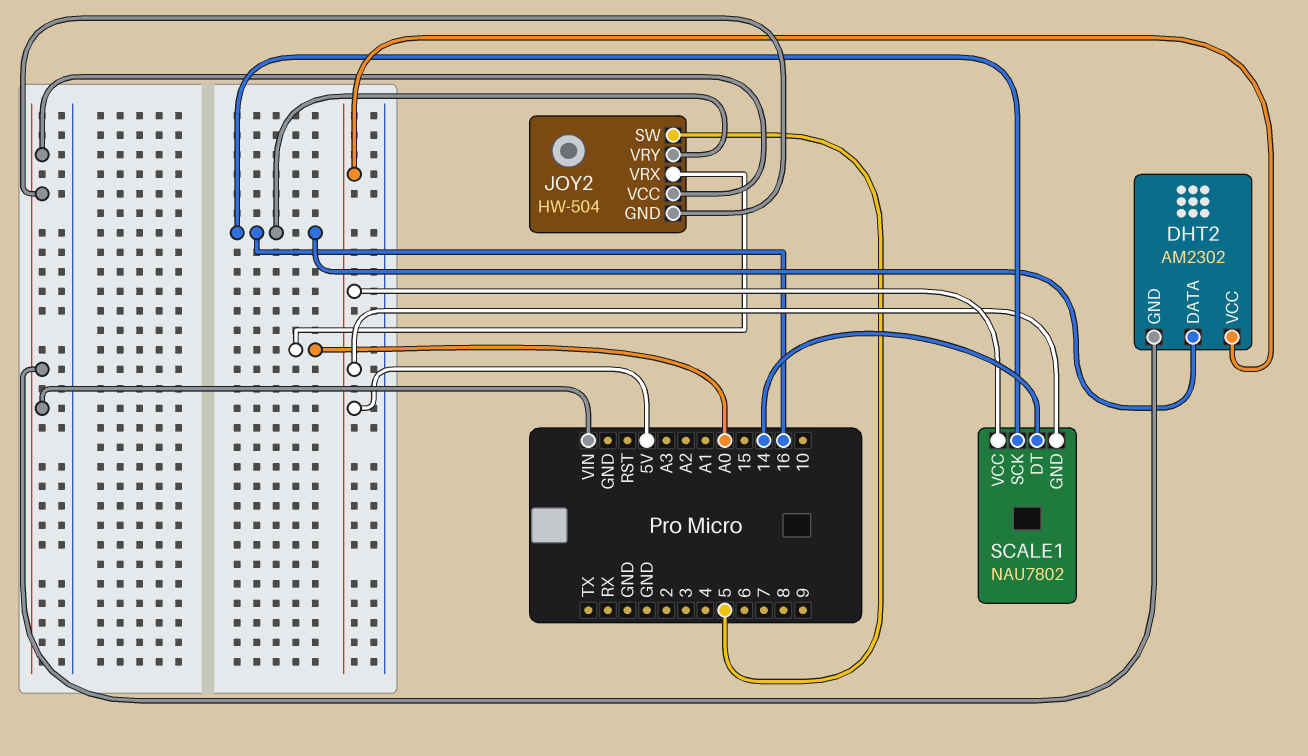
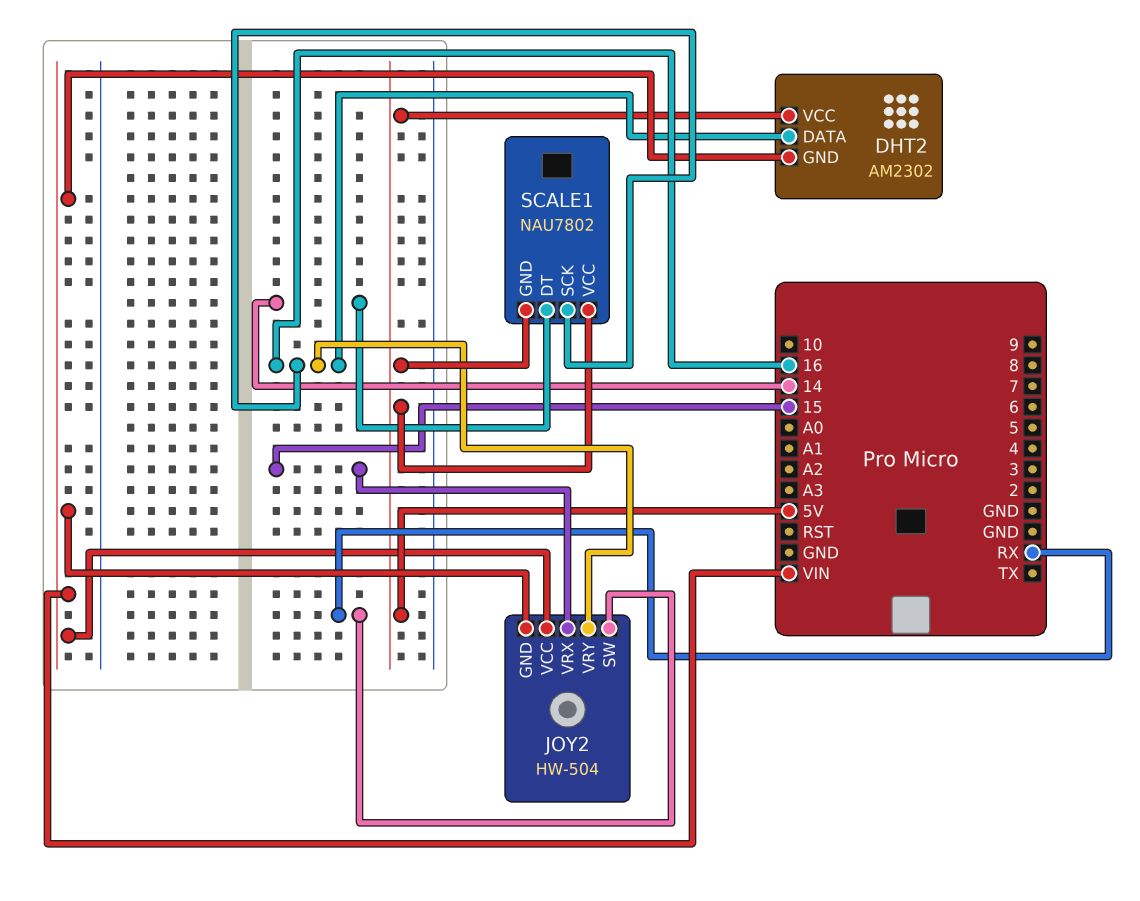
JOY2 pin SW: 5 -> RX
JOY2 pin VRX: A0 -> 15

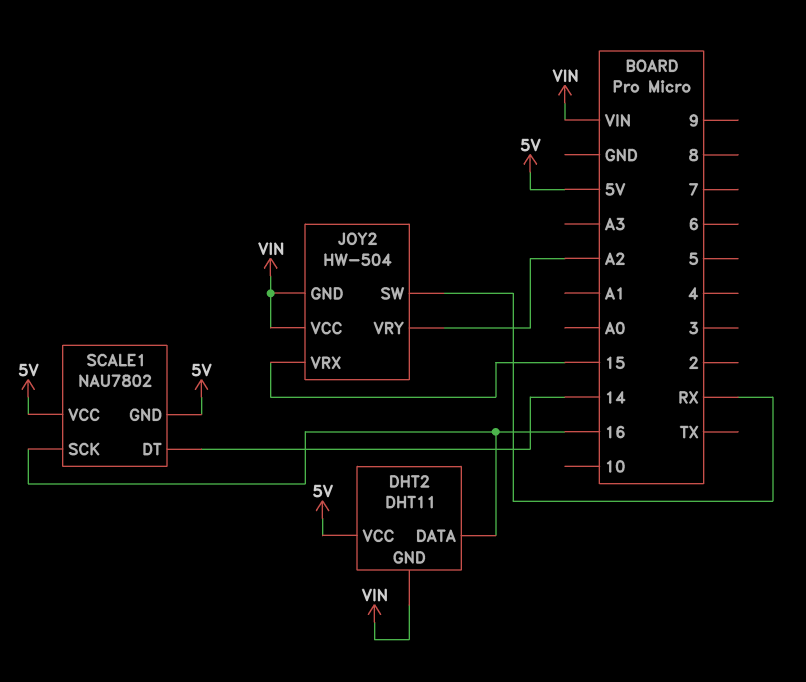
DHT2: AM2302 -> DHT11
JOY2 pin VRY: 16 -> A2

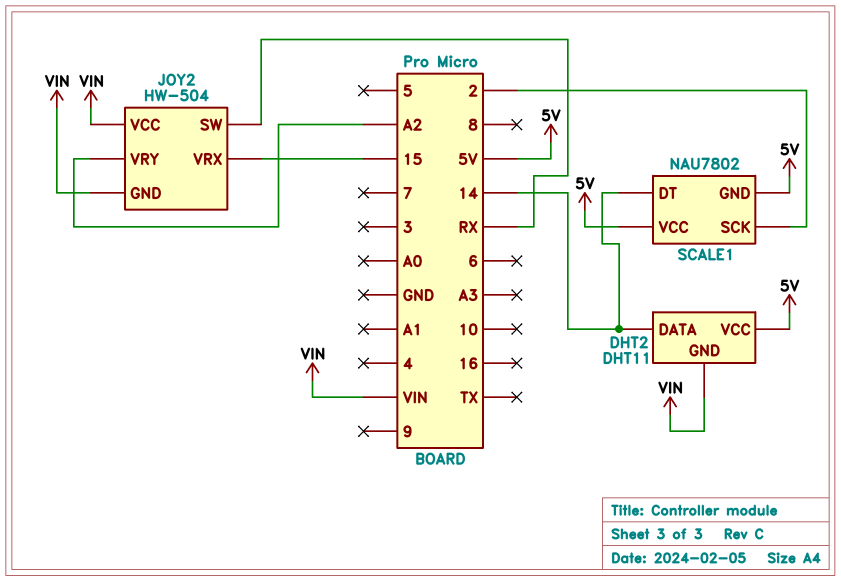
DHT2 pin DATA: 16 -> 14
SCALE1 pin SCK: 16 -> 2

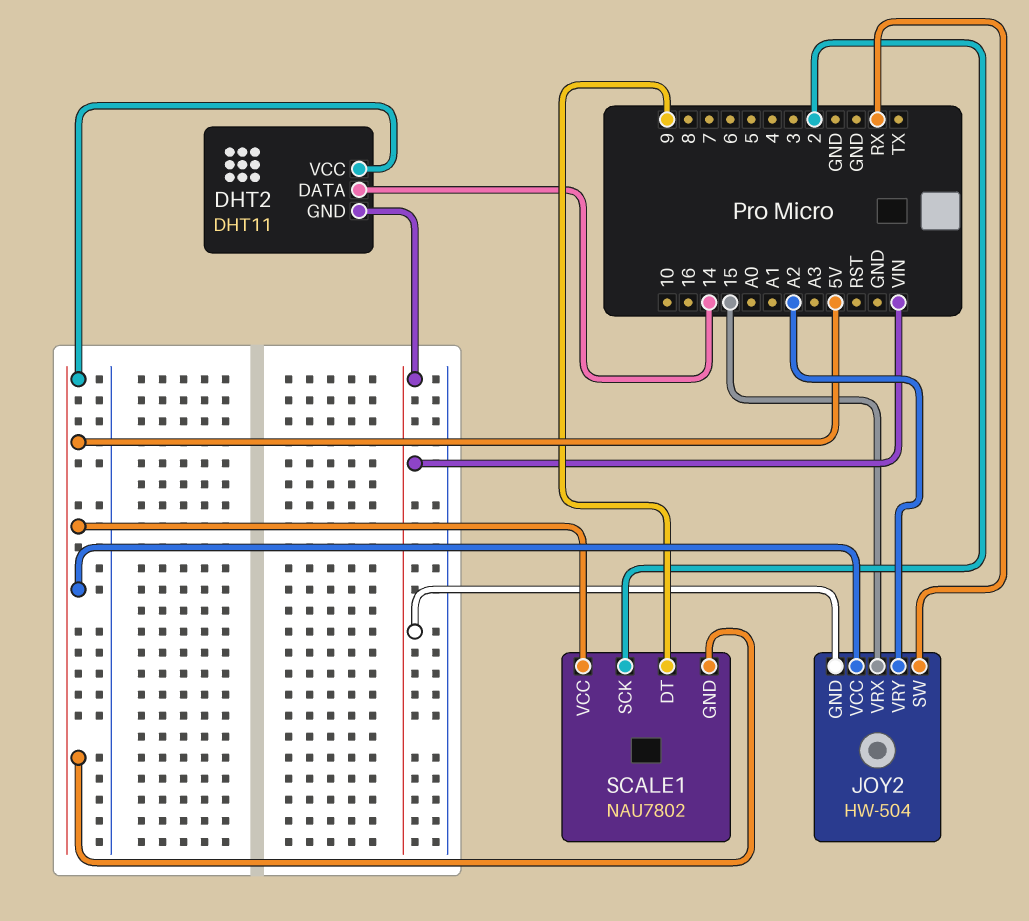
JOY2 pin VCC: VIN -> 5V
SCALE1 pin DT: 14 -> 9

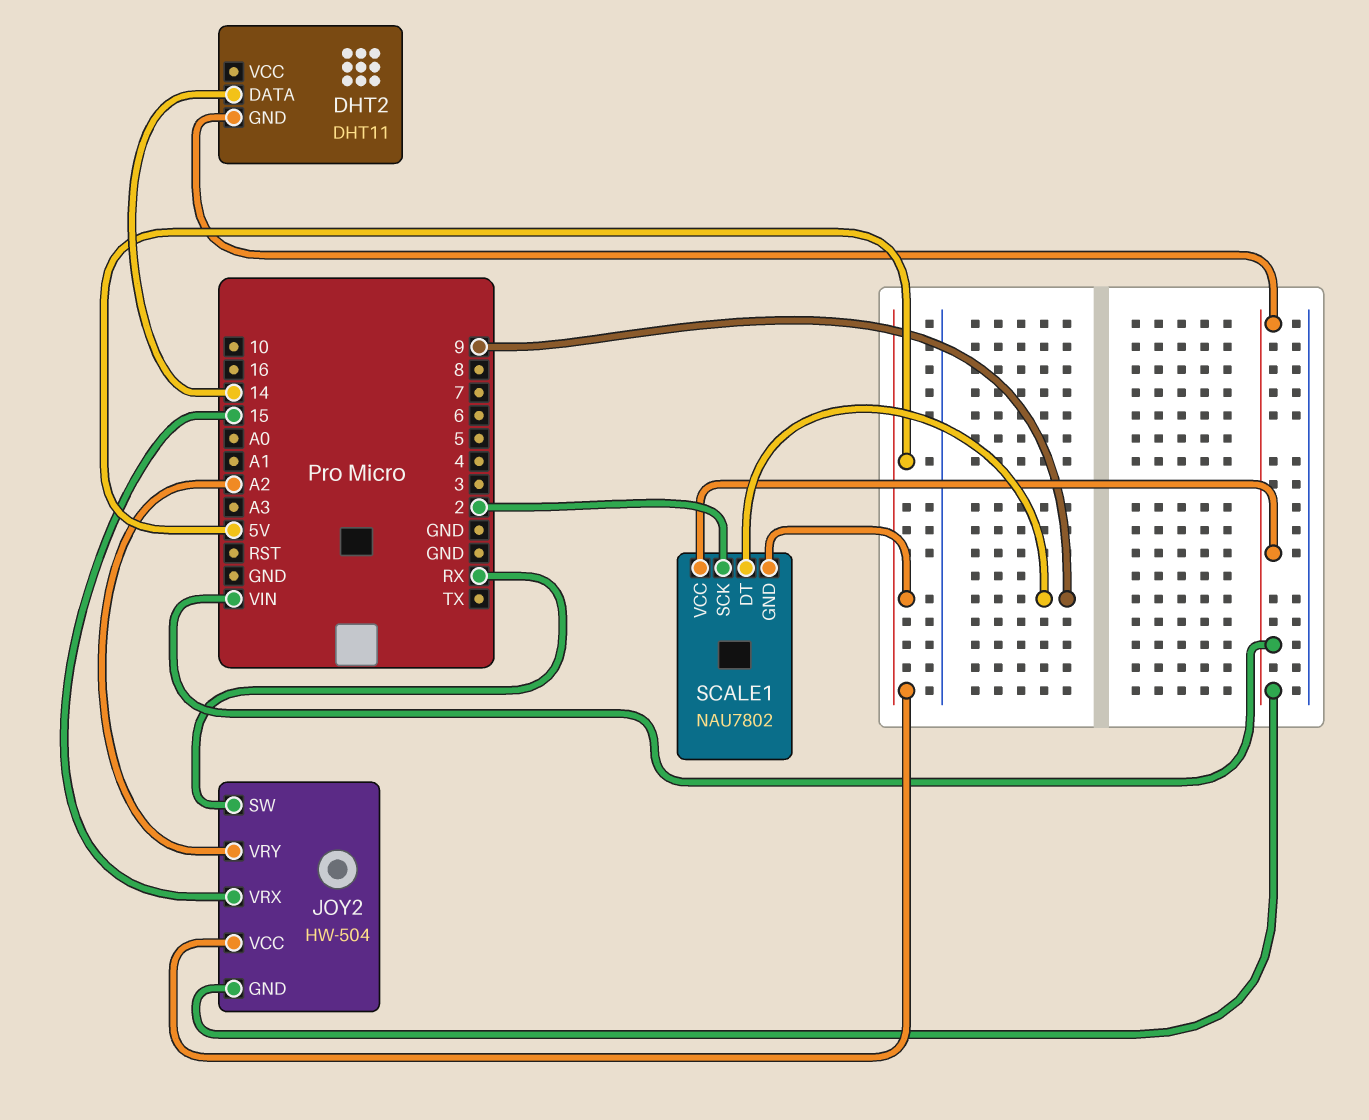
DHT2 pin VCC: 5V -> none
SCALE1 pin VCC: 5V -> VIN

